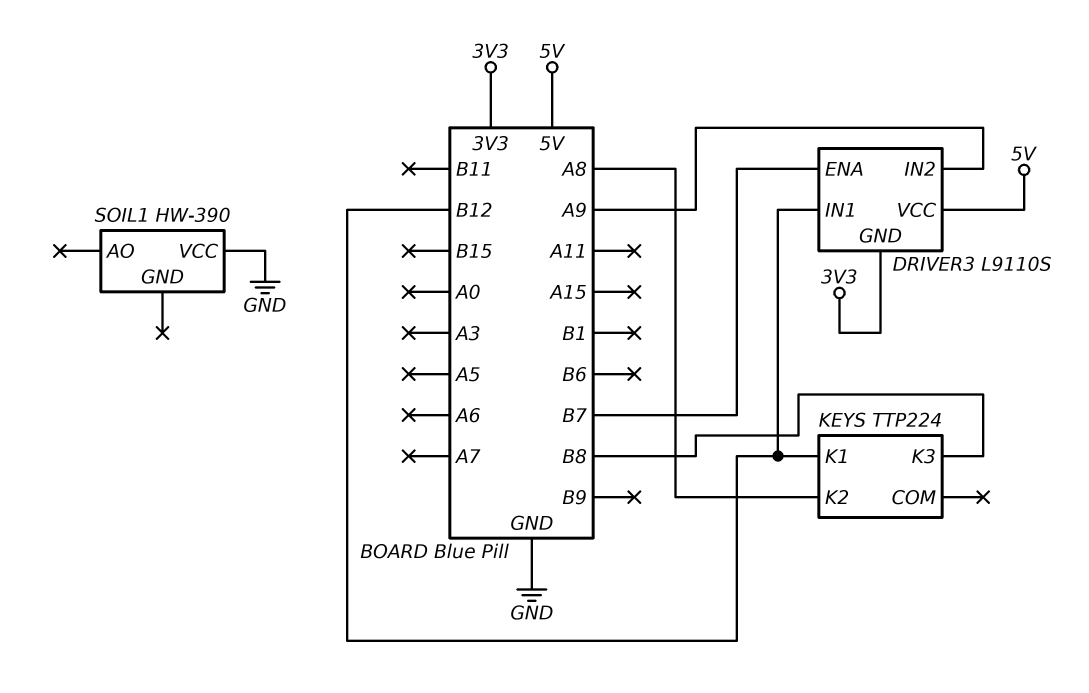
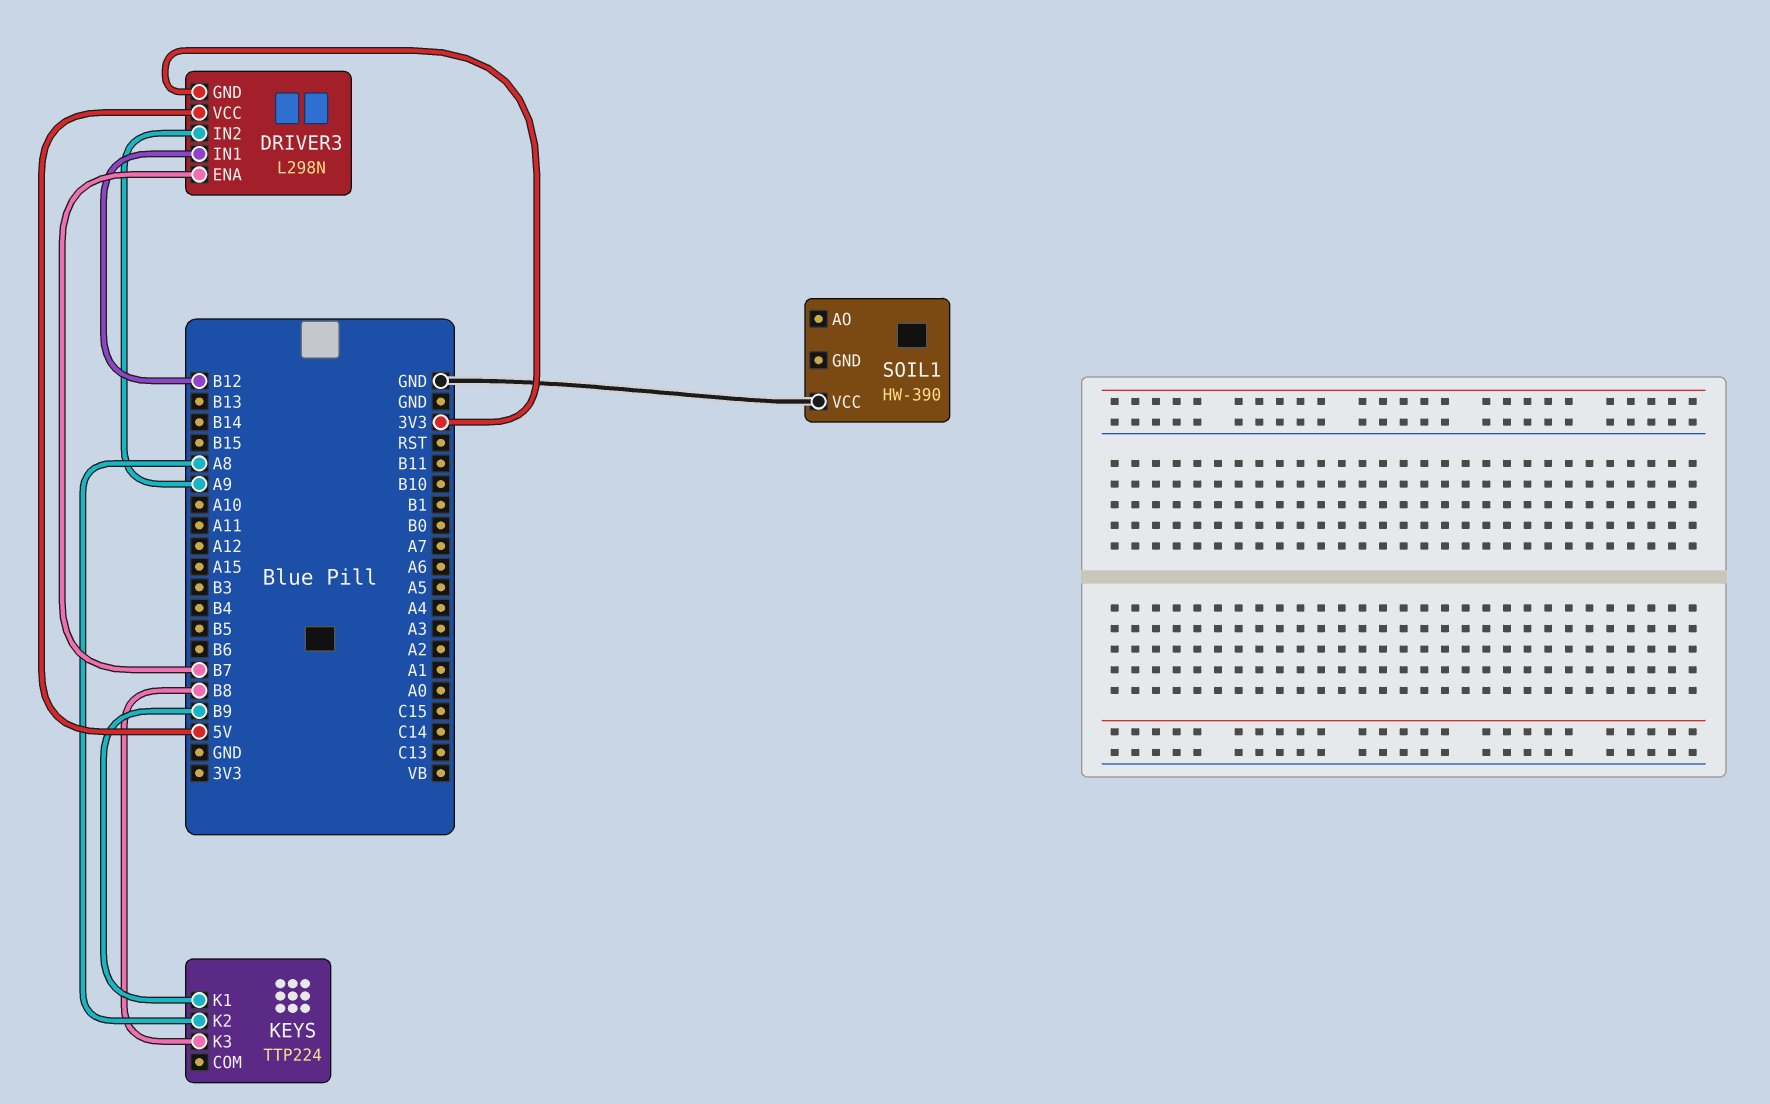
DRIVER3: L9110S -> L298N
KEYS pin K1: B12 -> B9

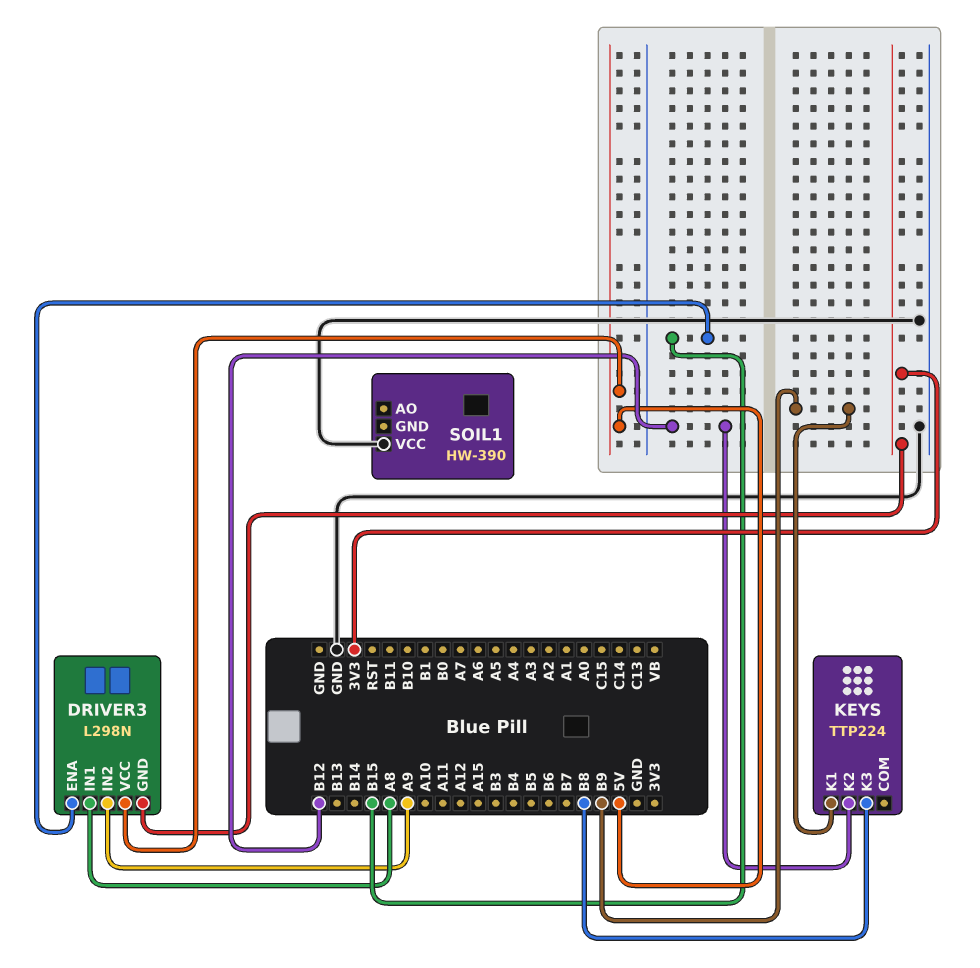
DRIVER3 pin ENA: B7 -> B15
DRIVER3 pin IN1: B12 -> A8
KEYS pin K2: A8 -> B12

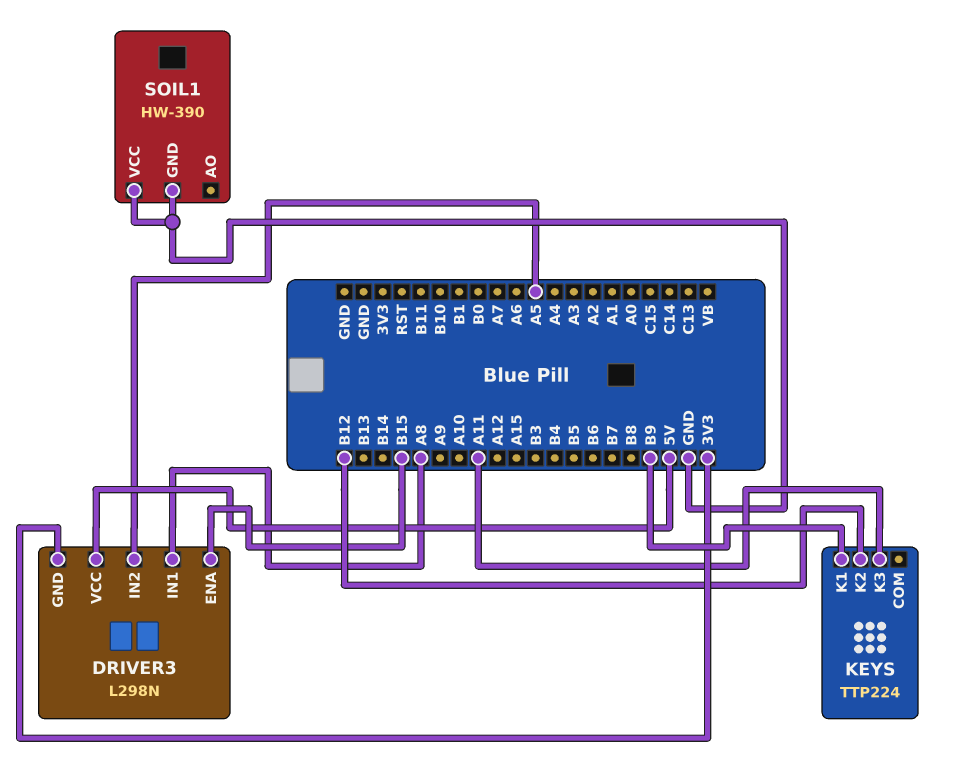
DRIVER3 pin IN2: A9 -> A5
KEYS pin K3: B8 -> A11
SOIL1 pin GND: none -> GND

